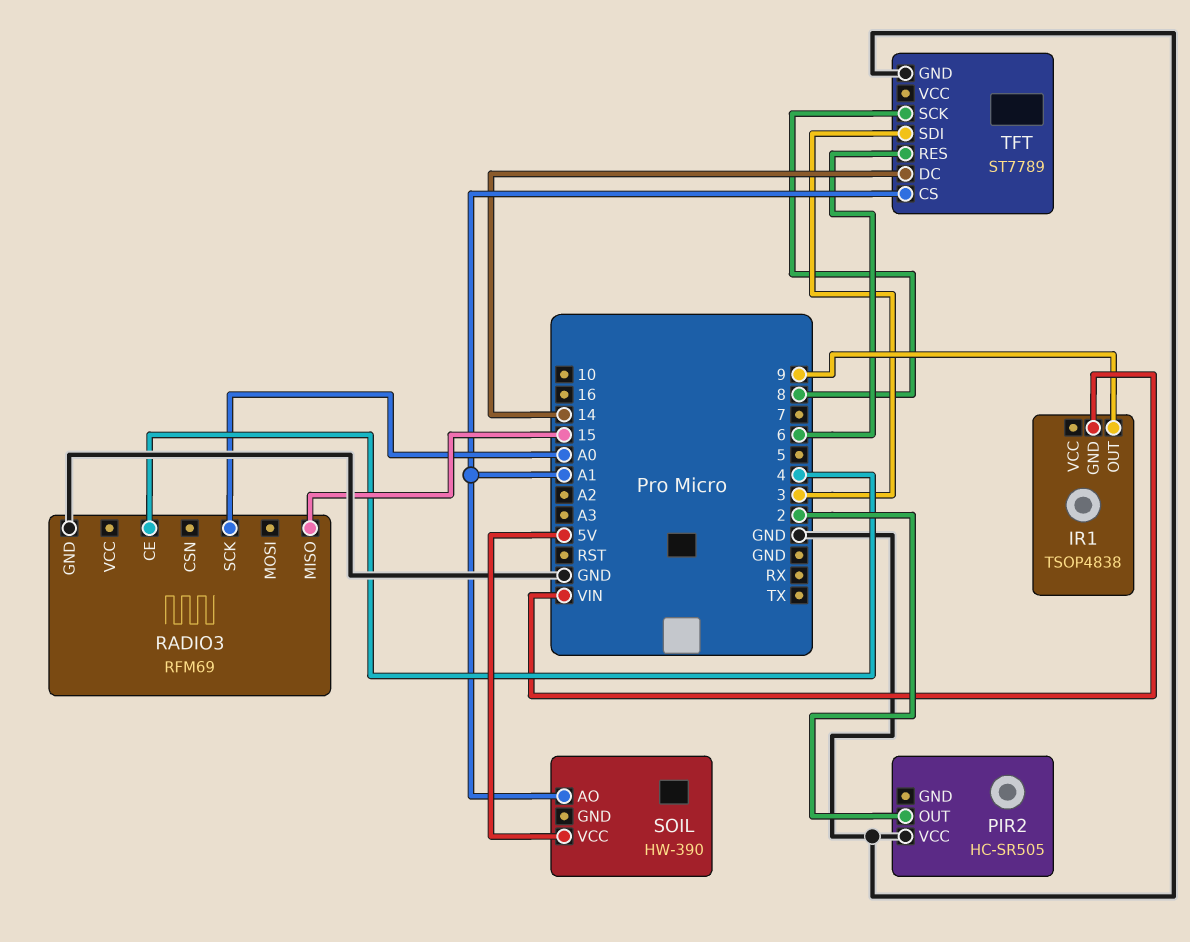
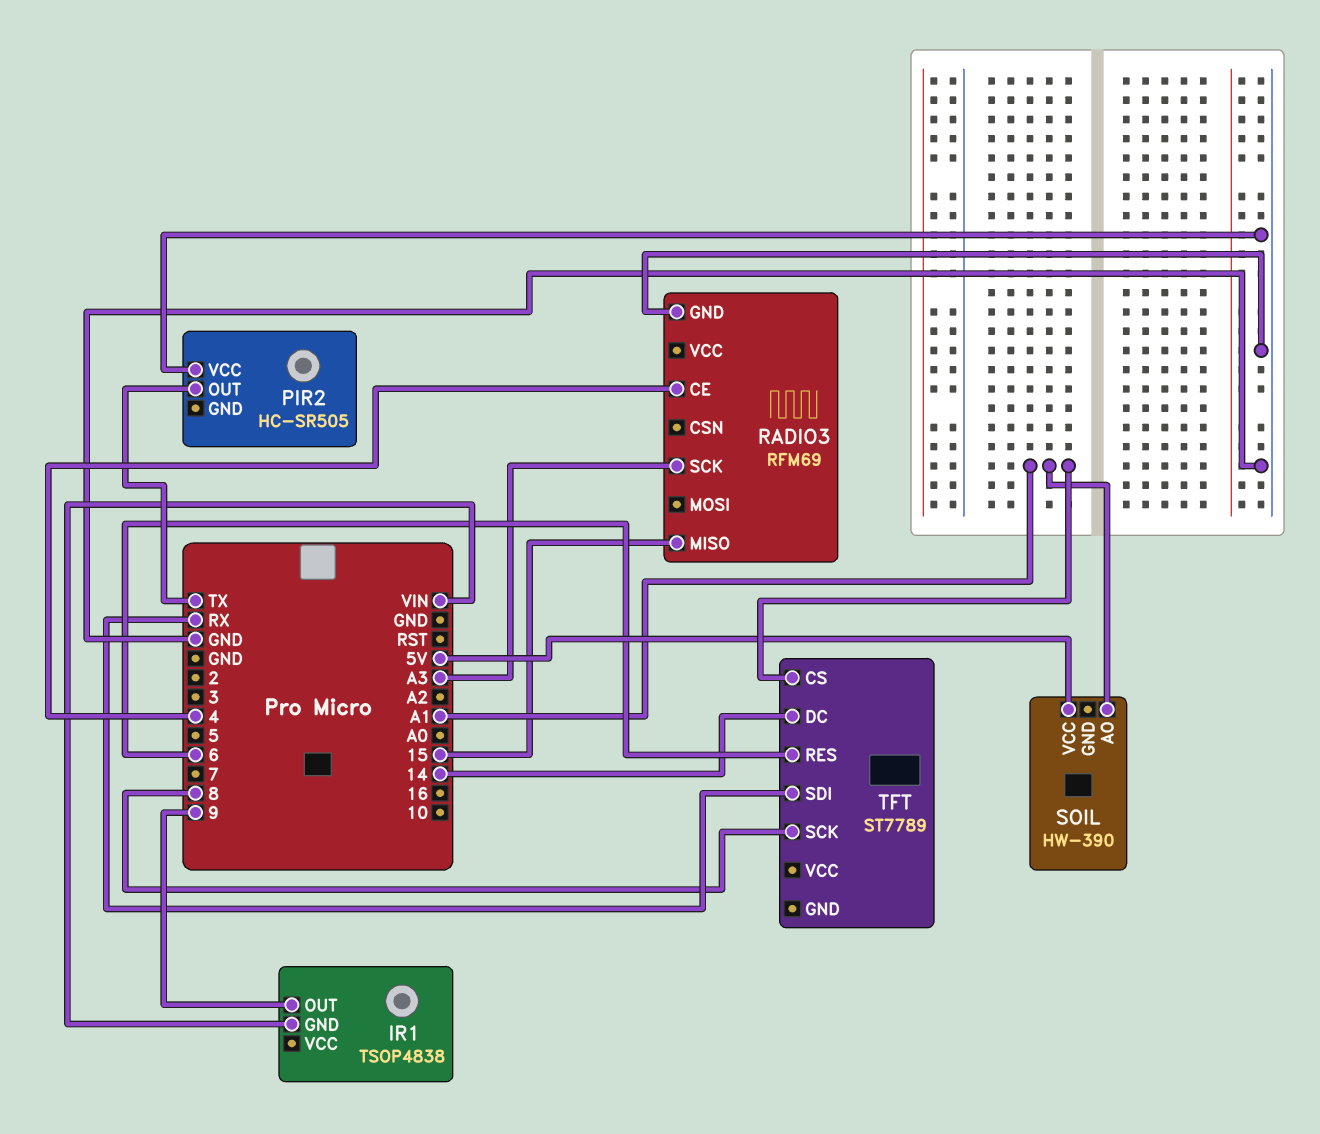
PIR2 pin OUT: 2 -> TX
RADIO3 pin SCK: A0 -> A3
TFT pin GND: GND -> none
TFT pin SDI: 3 -> RX

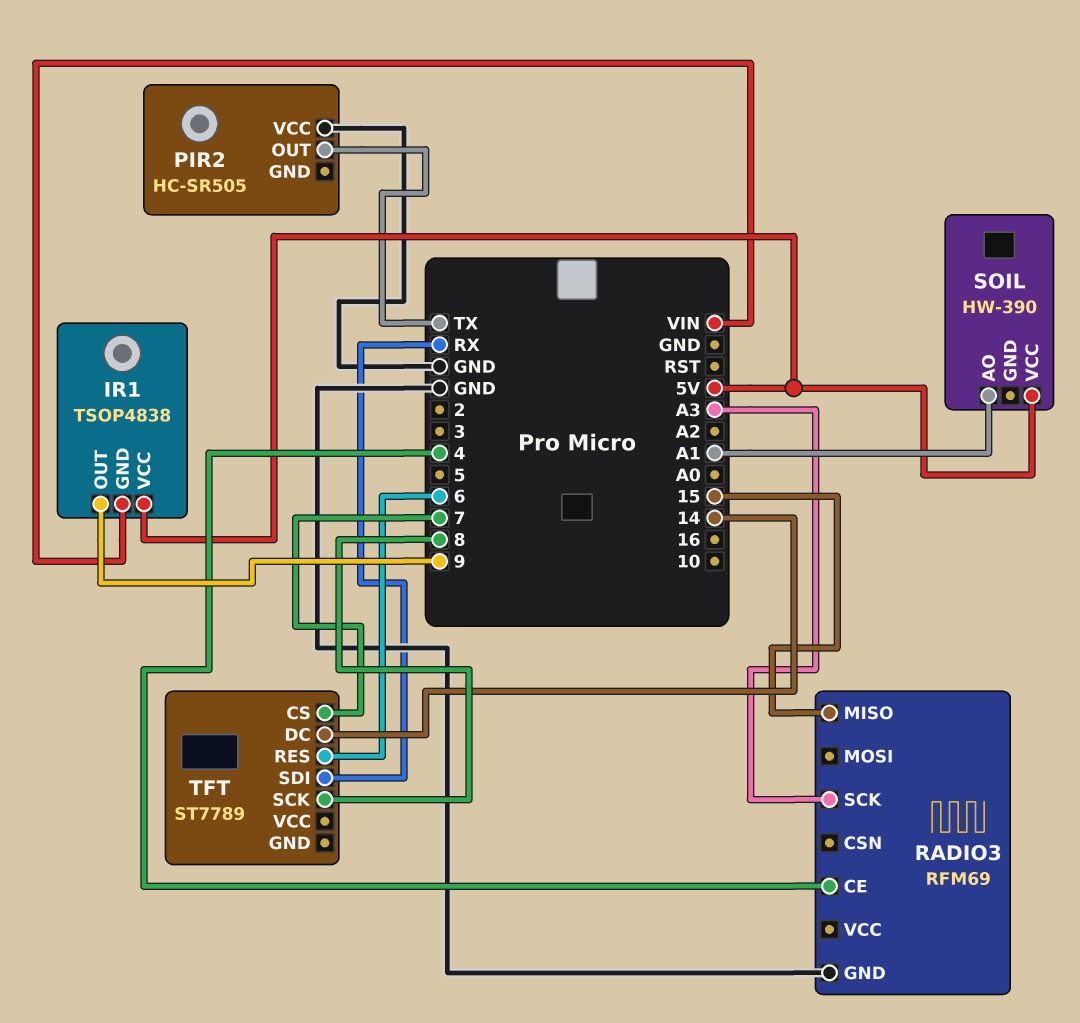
IR1 pin VCC: none -> 5V
TFT pin CS: A1 -> 7

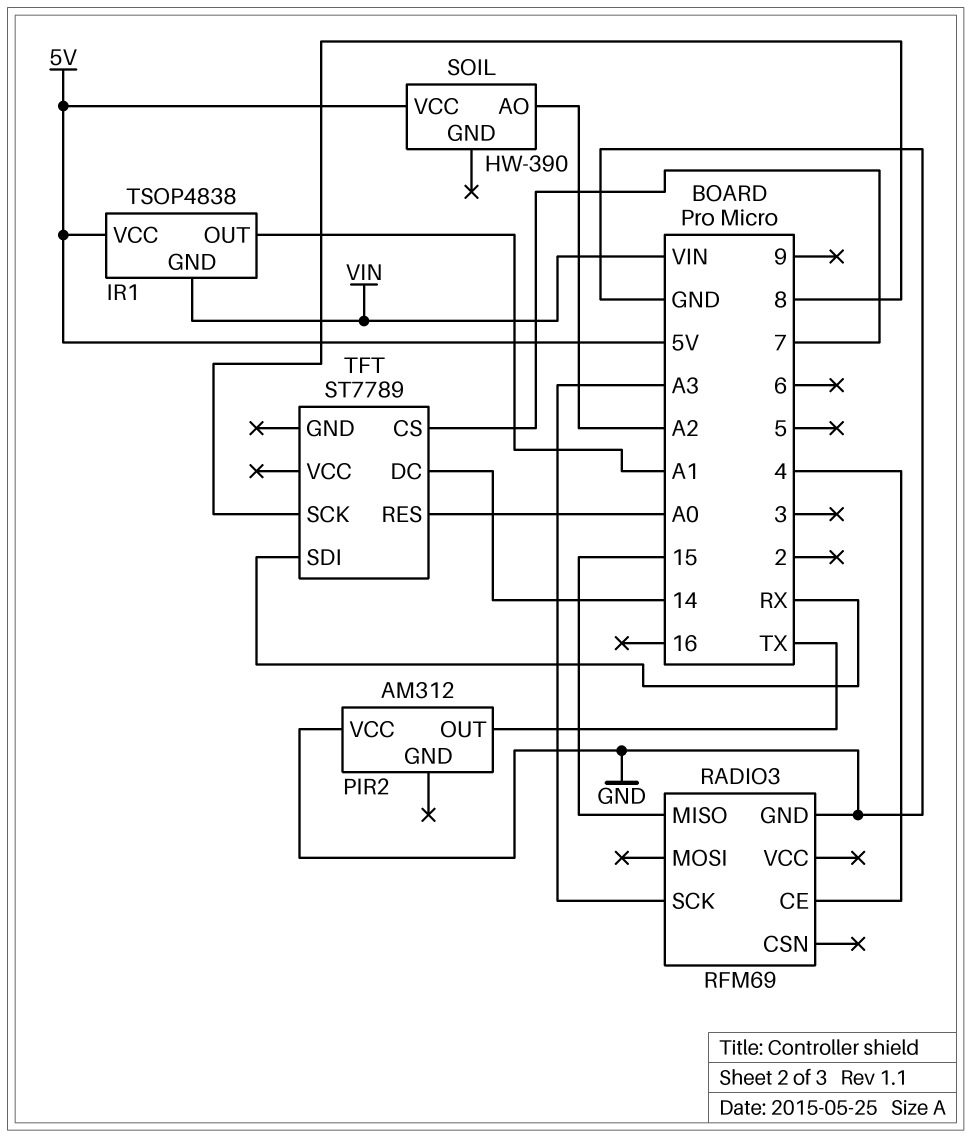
IR1 pin OUT: 9 -> A1
PIR2: HC-SR505 -> AM312
SOIL pin AO: A1 -> A2
TFT pin RES: 6 -> A0

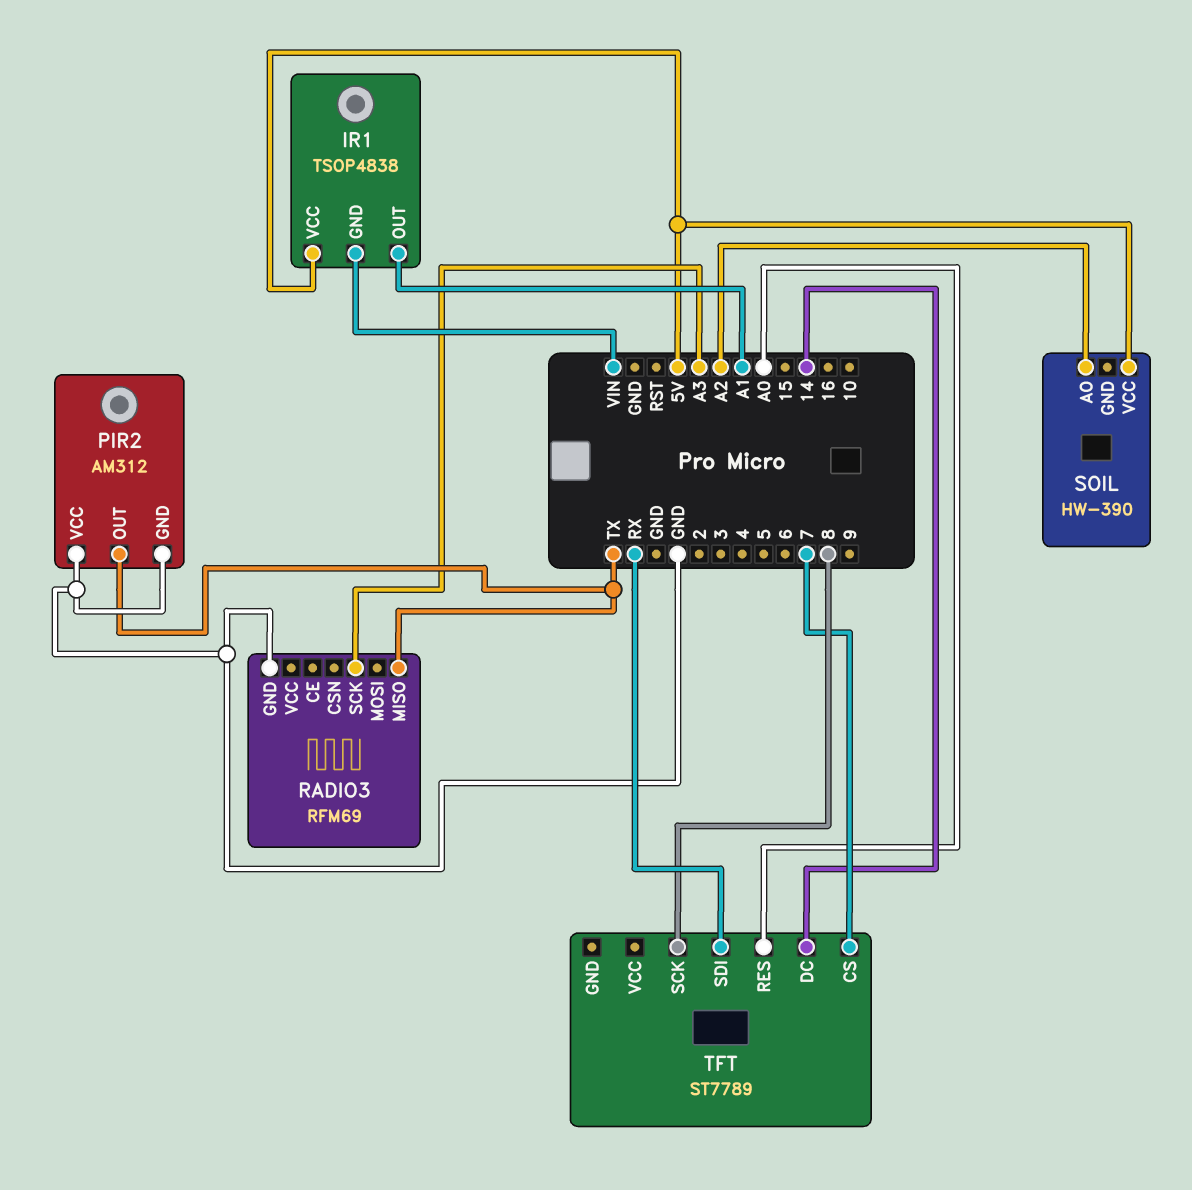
PIR2 pin GND: none -> GND
RADIO3 pin CE: 4 -> none
RADIO3 pin MISO: 15 -> TX

